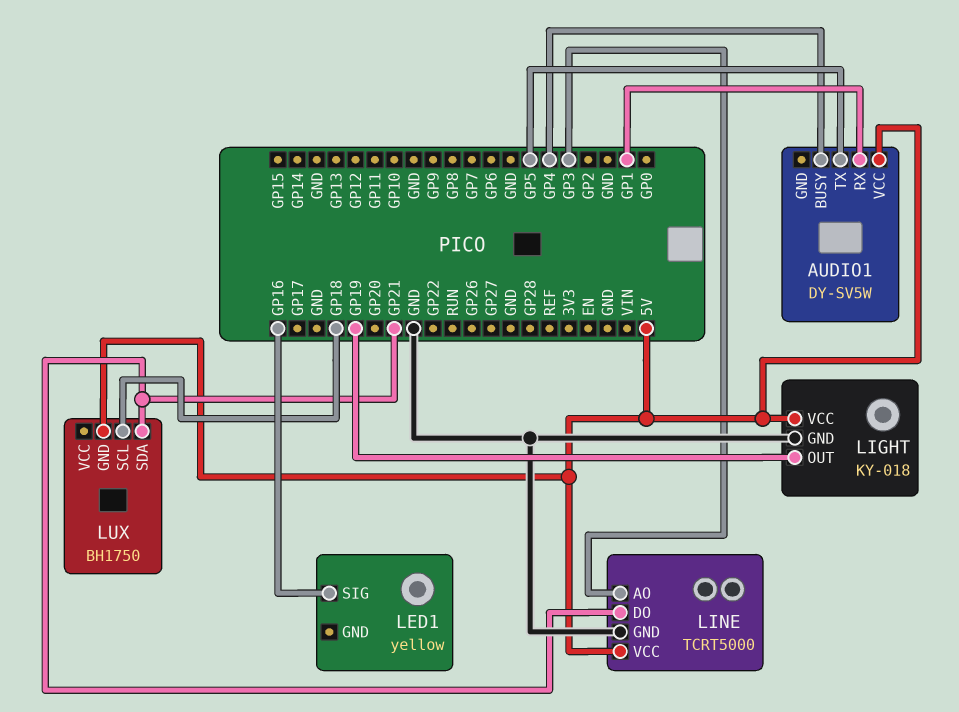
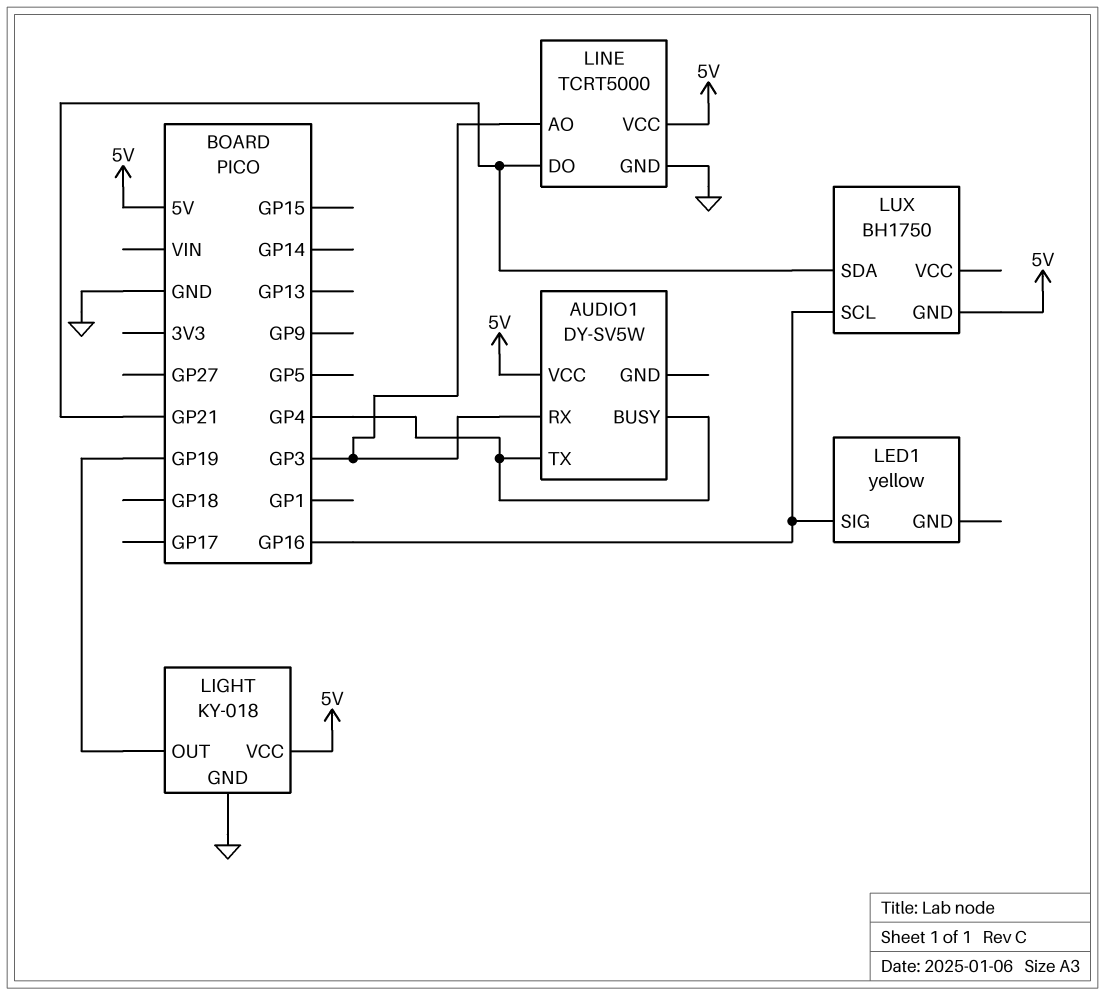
AUDIO1 pin RX: GP1 -> GP3
AUDIO1 pin TX: GP5 -> GP4
LUX pin SCL: GP18 -> GP16

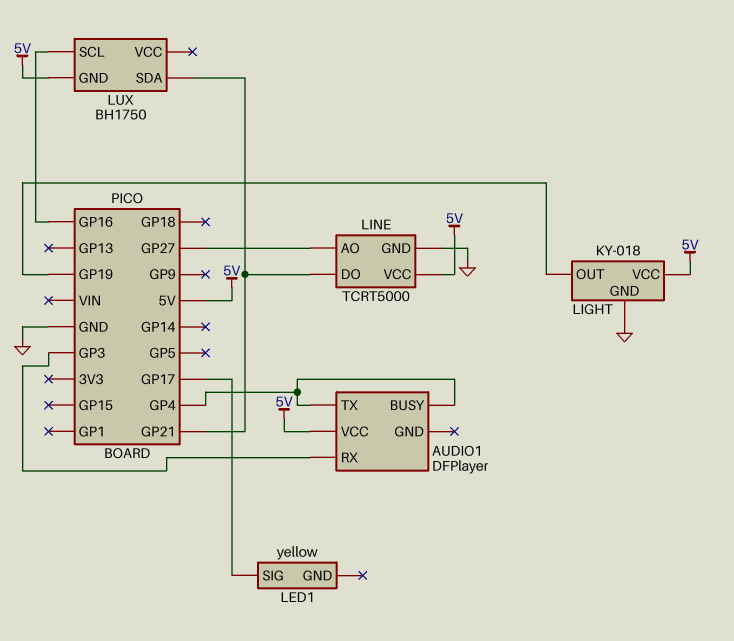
AUDIO1: DY-SV5W -> DFPlayer
LED1 pin SIG: GP16 -> GP17
LINE pin AO: GP3 -> GP27

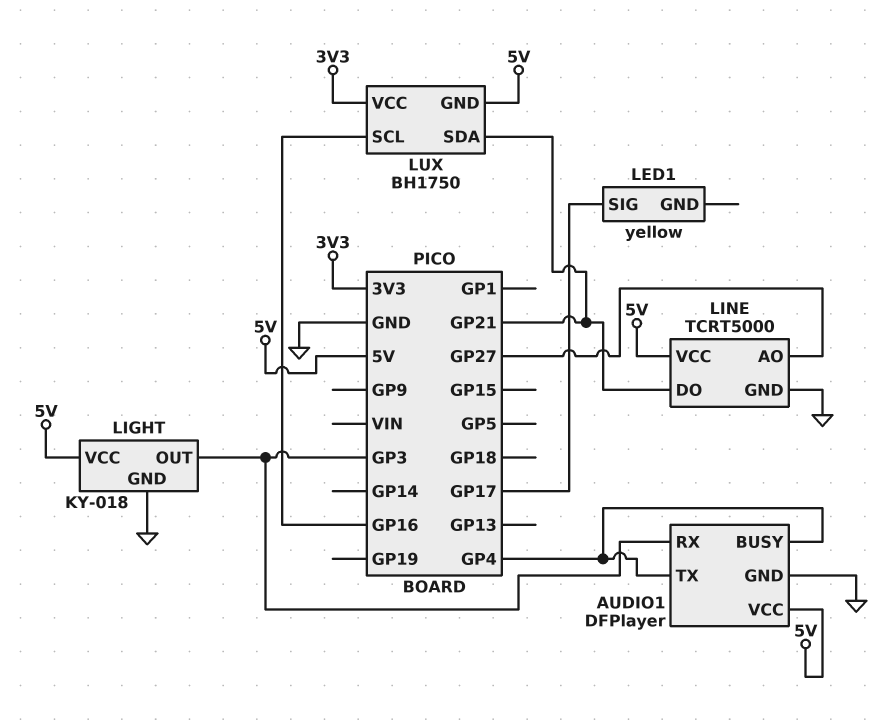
AUDIO1 pin GND: none -> GND
LIGHT pin OUT: GP19 -> GP3
LUX pin VCC: none -> 3V3

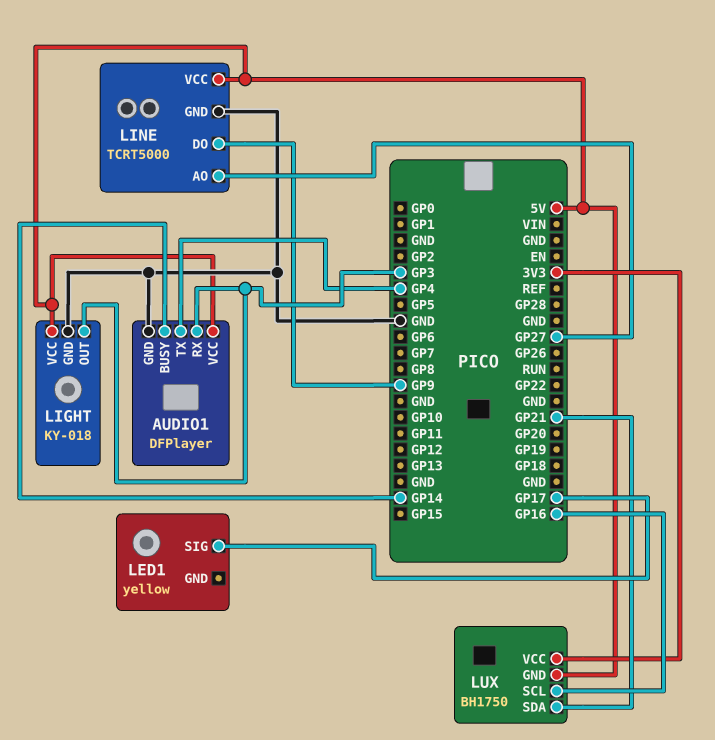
AUDIO1 pin BUSY: GP4 -> GP14
LINE pin DO: GP21 -> GP9

